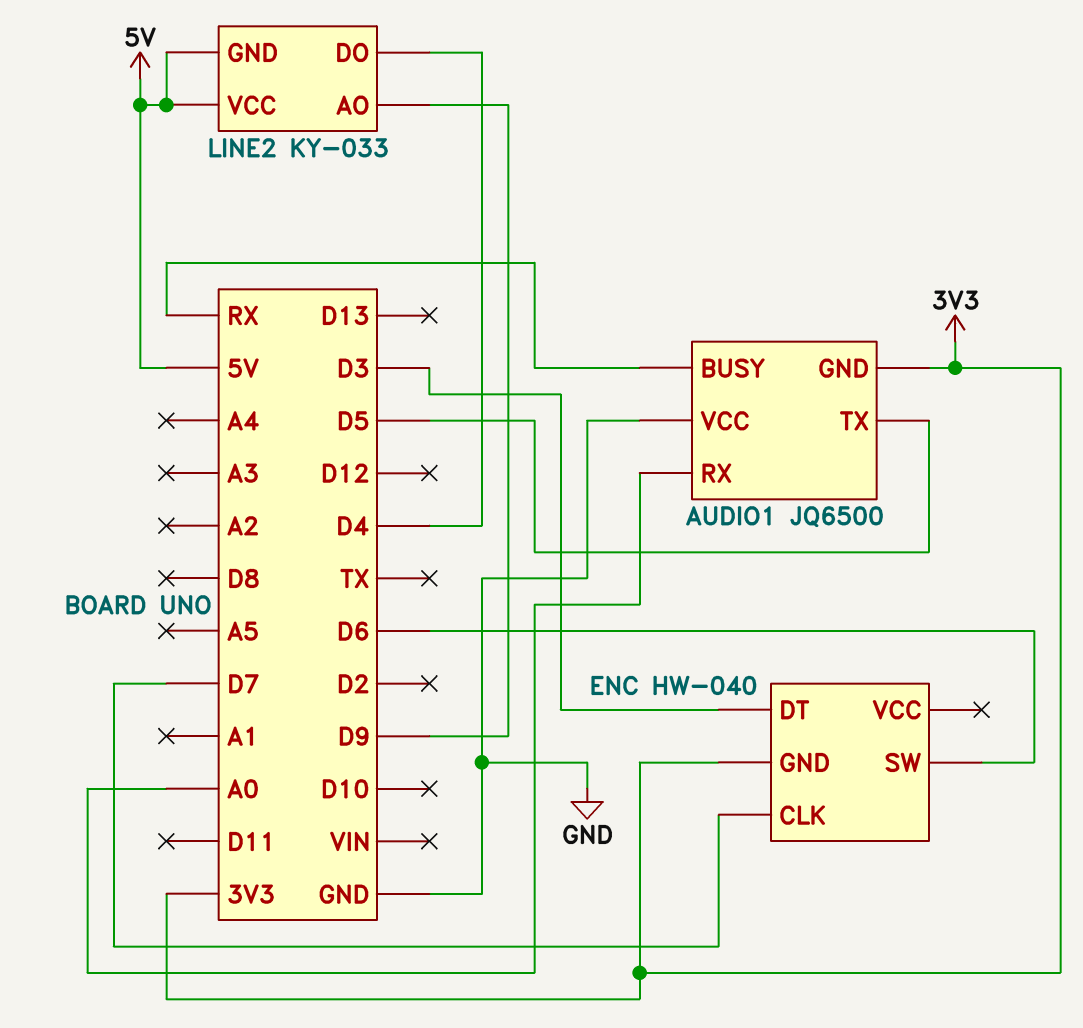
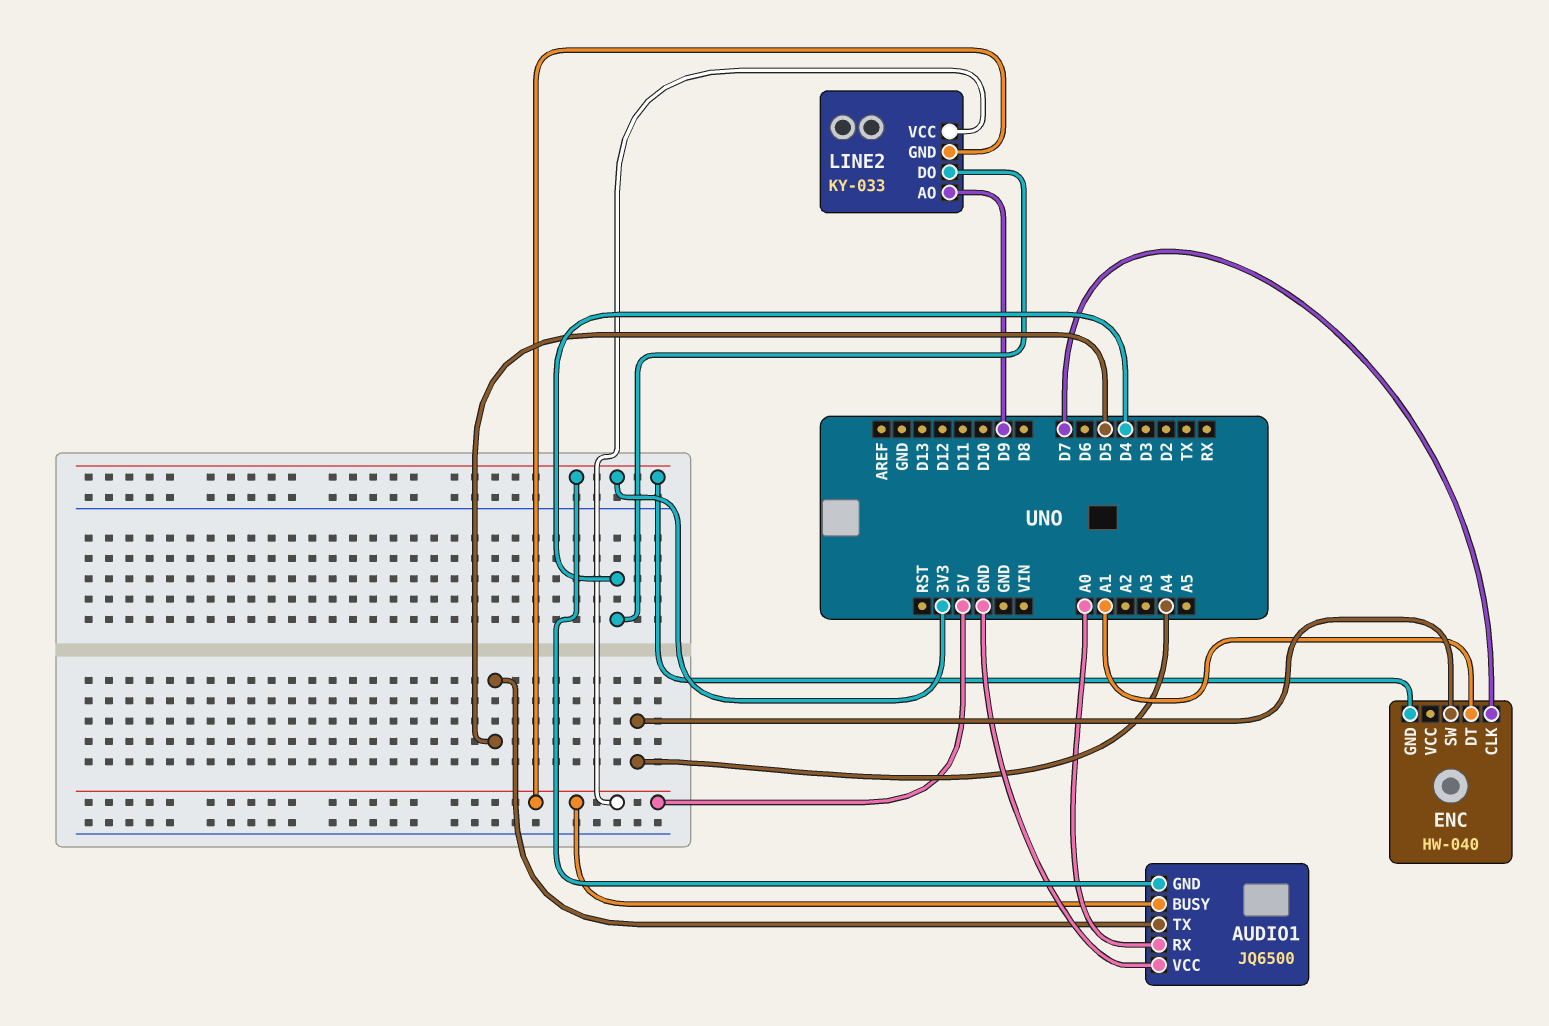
AUDIO1 pin BUSY: RX -> 5V
ENC pin DT: D3 -> A1
ENC pin SW: D6 -> A4

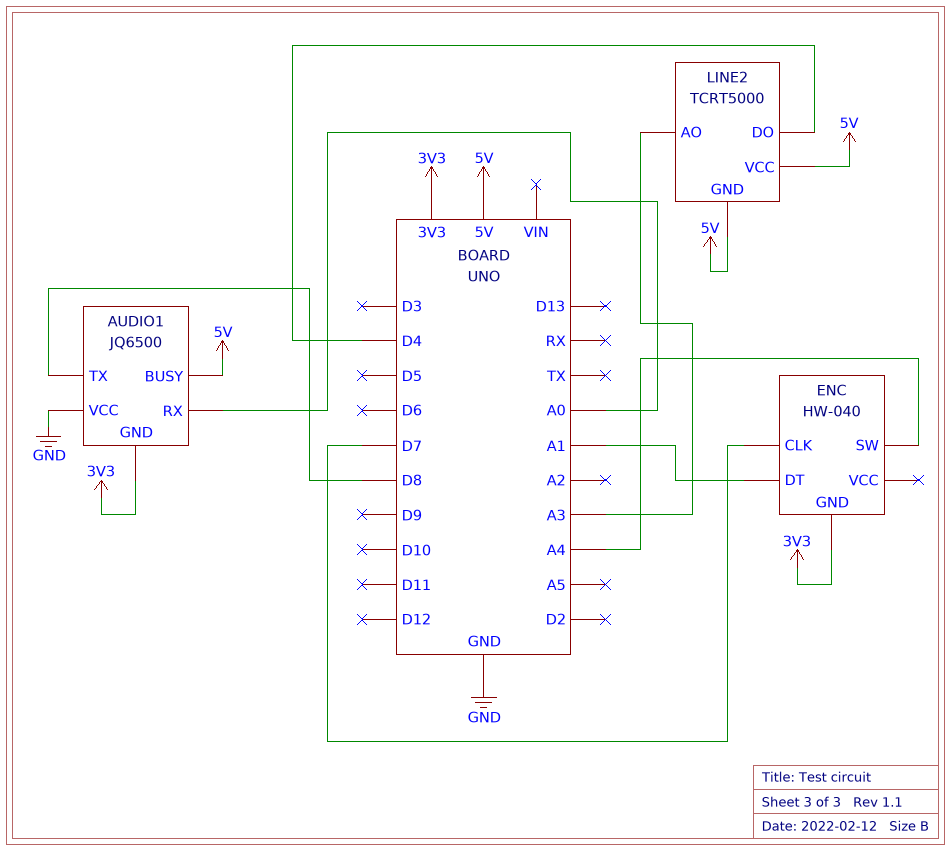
AUDIO1 pin TX: D5 -> D8
LINE2: KY-033 -> TCRT5000
LINE2 pin AO: D9 -> A3

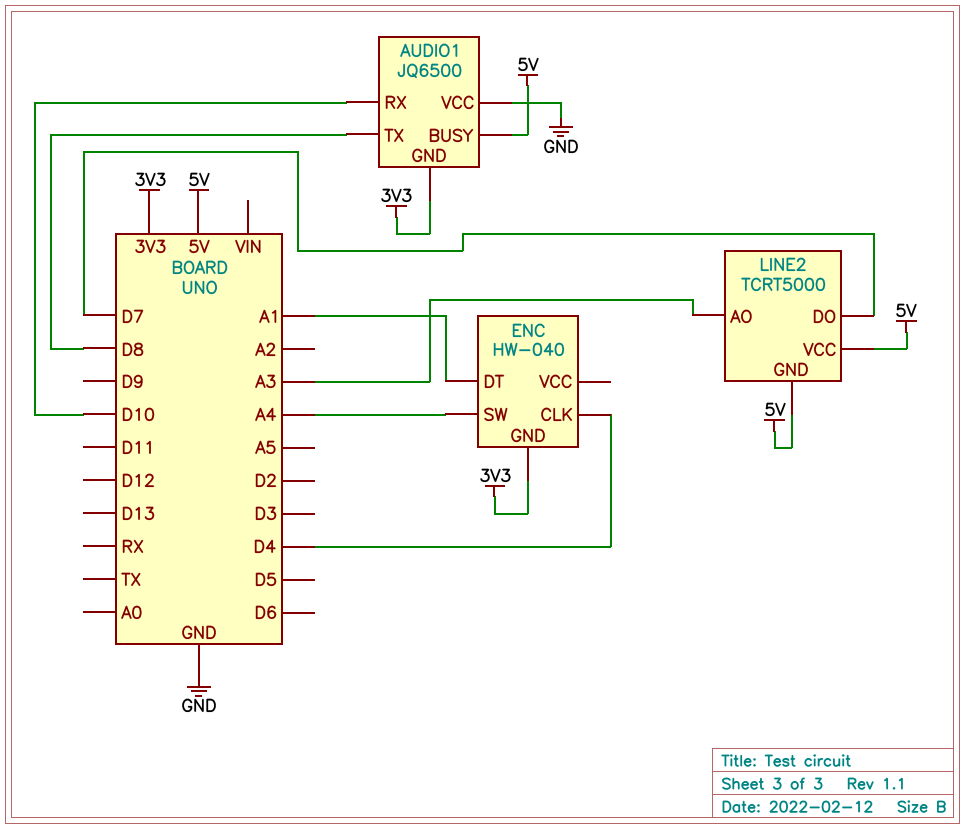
AUDIO1 pin RX: A0 -> D10
ENC pin CLK: D7 -> D4
LINE2 pin DO: D4 -> D7

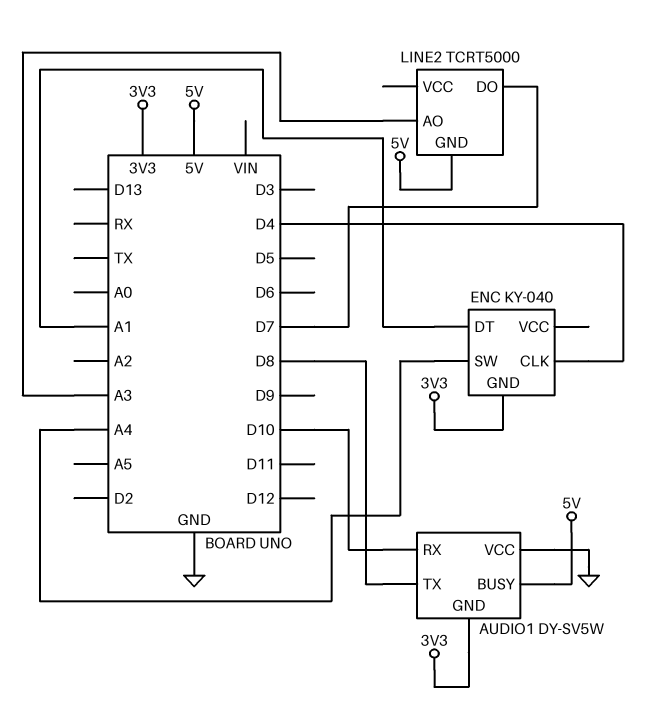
AUDIO1: JQ6500 -> DY-SV5W
ENC: HW-040 -> KY-040
LINE2 pin VCC: 5V -> none

